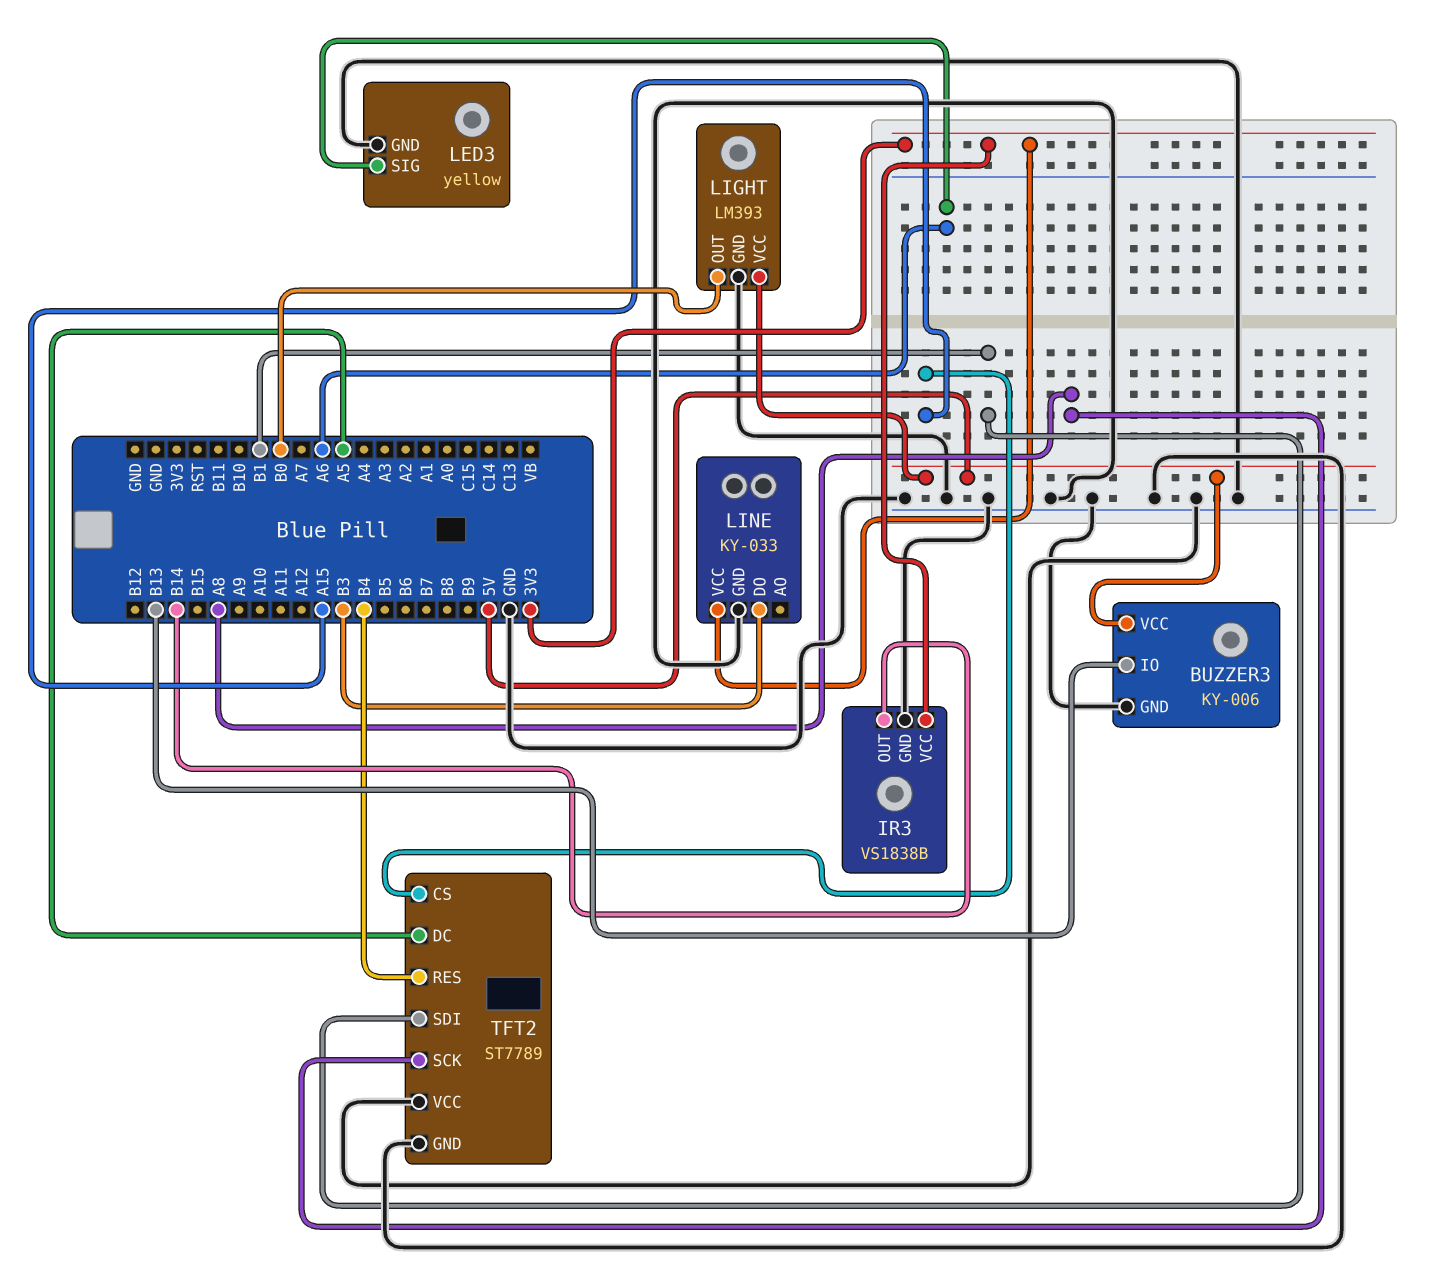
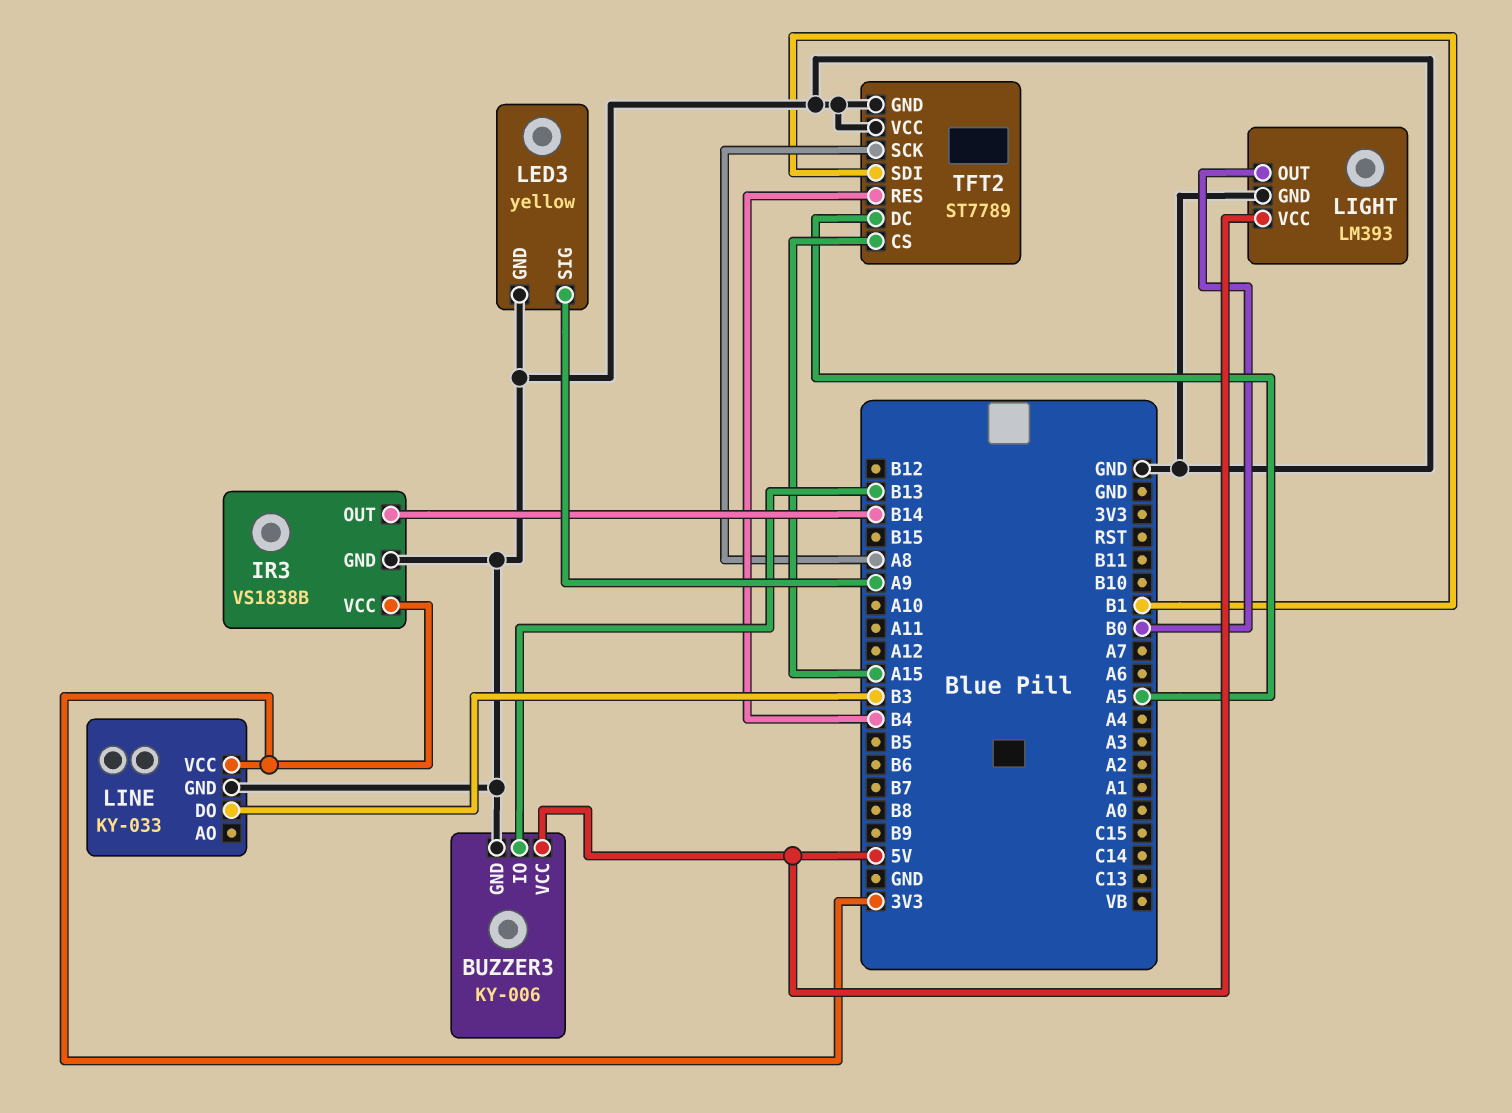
LED3 pin SIG: A6 -> A9

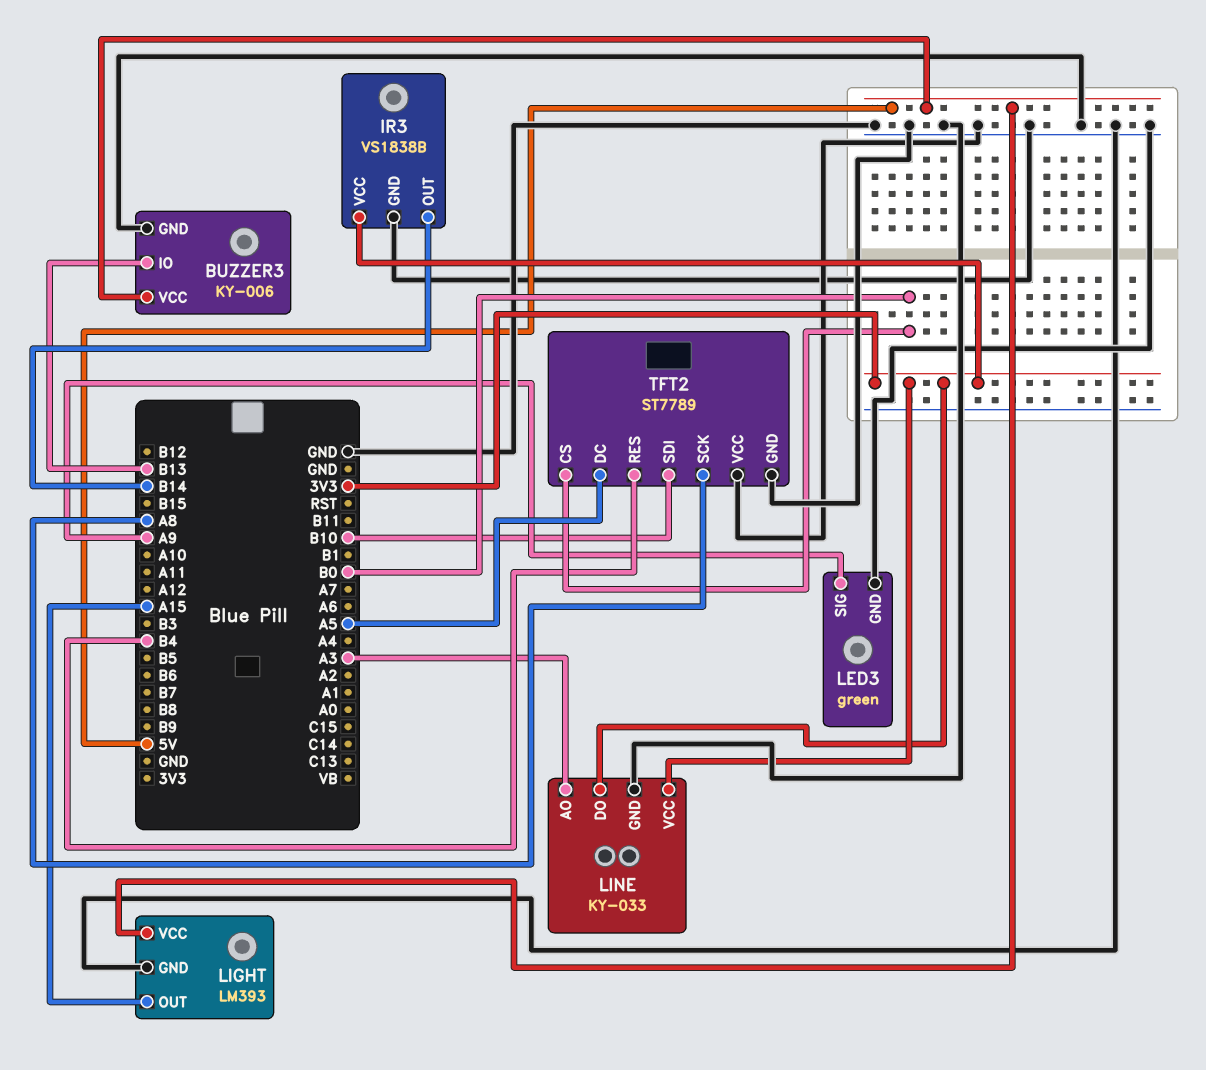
LED3: yellow -> green
LIGHT pin OUT: B0 -> A15
LINE pin AO: none -> A3
LINE pin DO: B3 -> 3V3
TFT2 pin CS: A15 -> B0
TFT2 pin SDI: B1 -> B10

